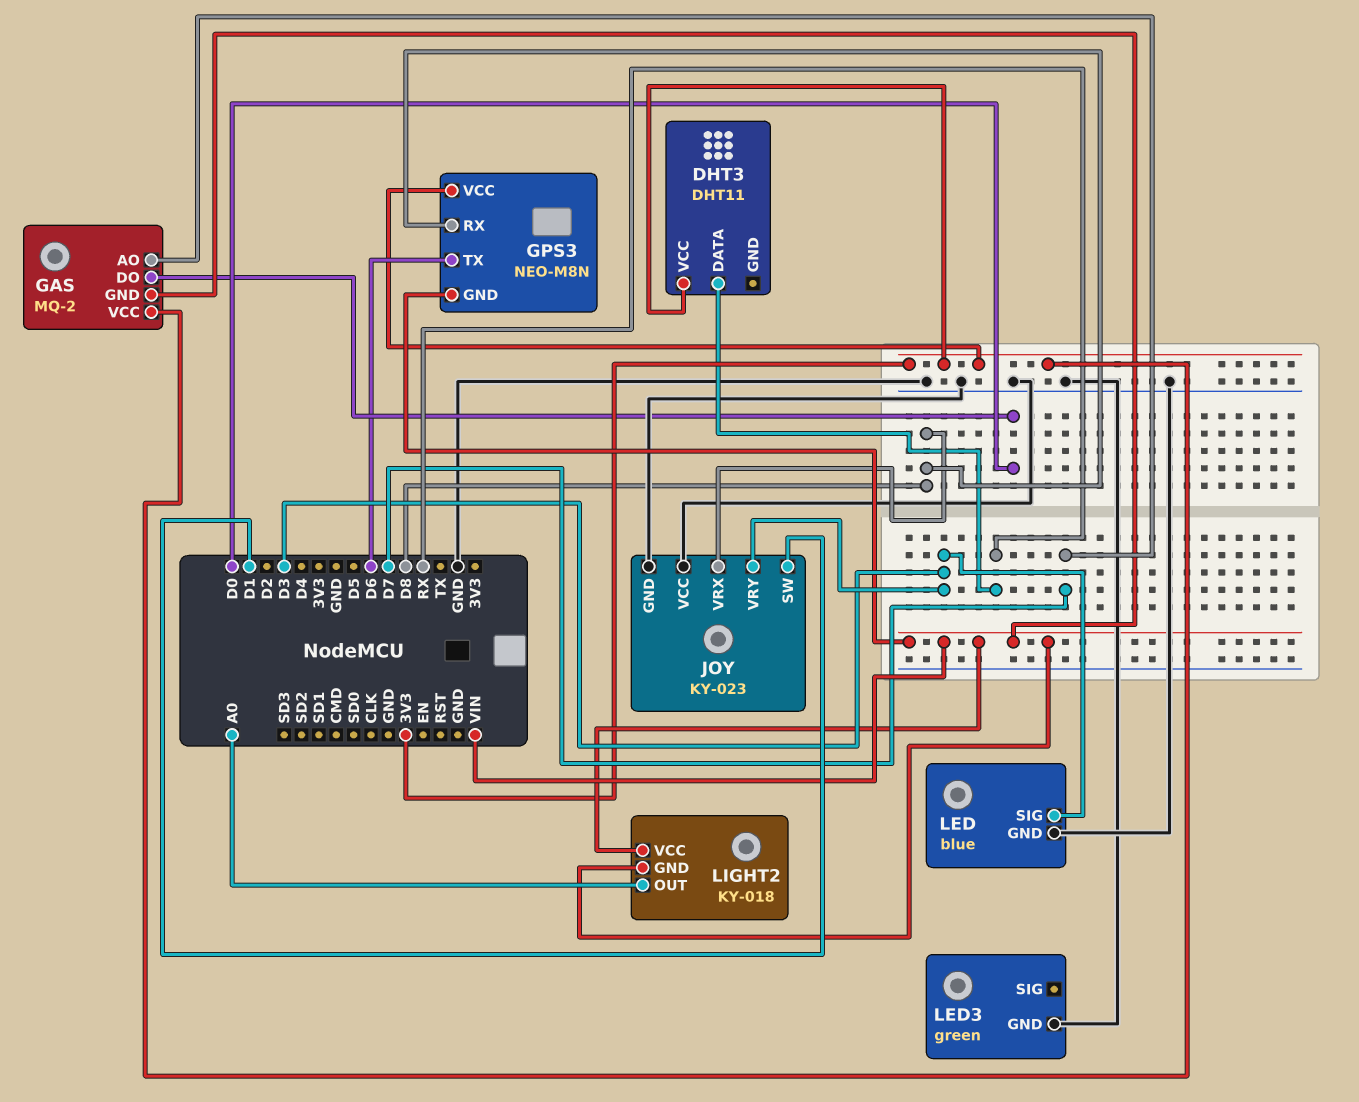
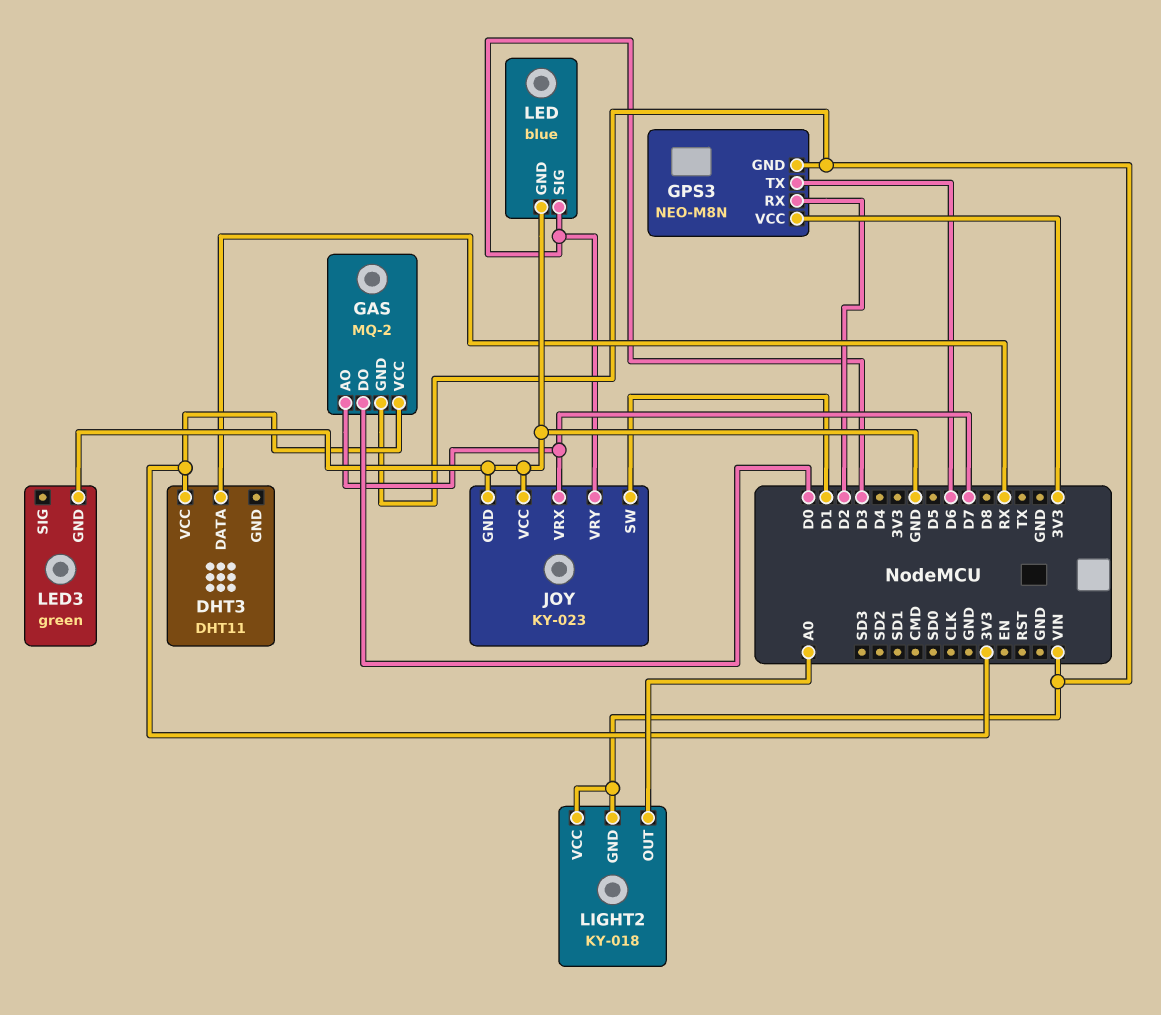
GPS3 pin RX: D8 -> D2
JOY pin VRX: D8 -> D7

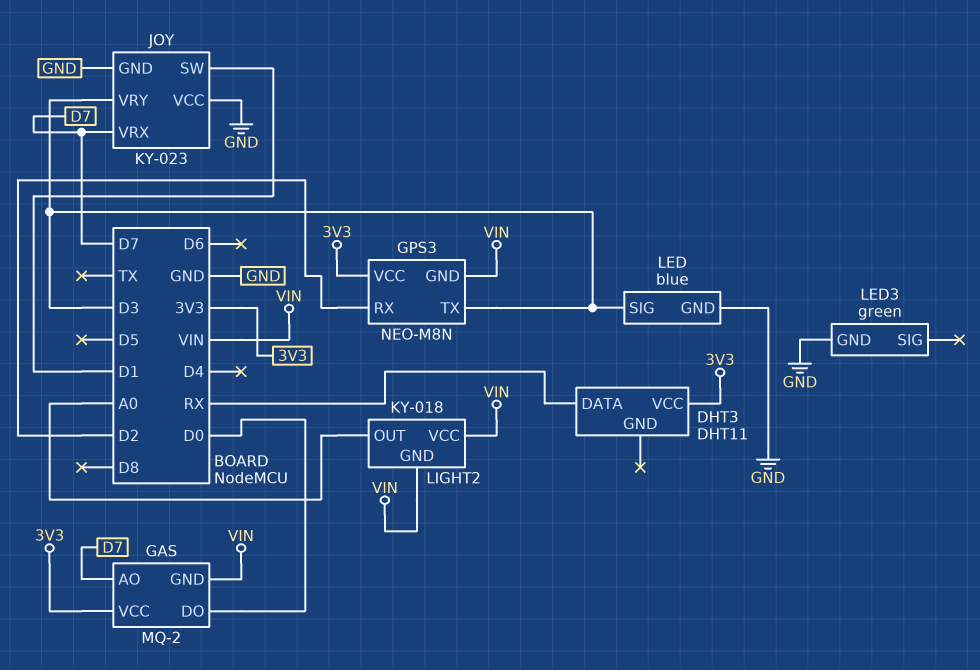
GPS3 pin TX: D6 -> D3

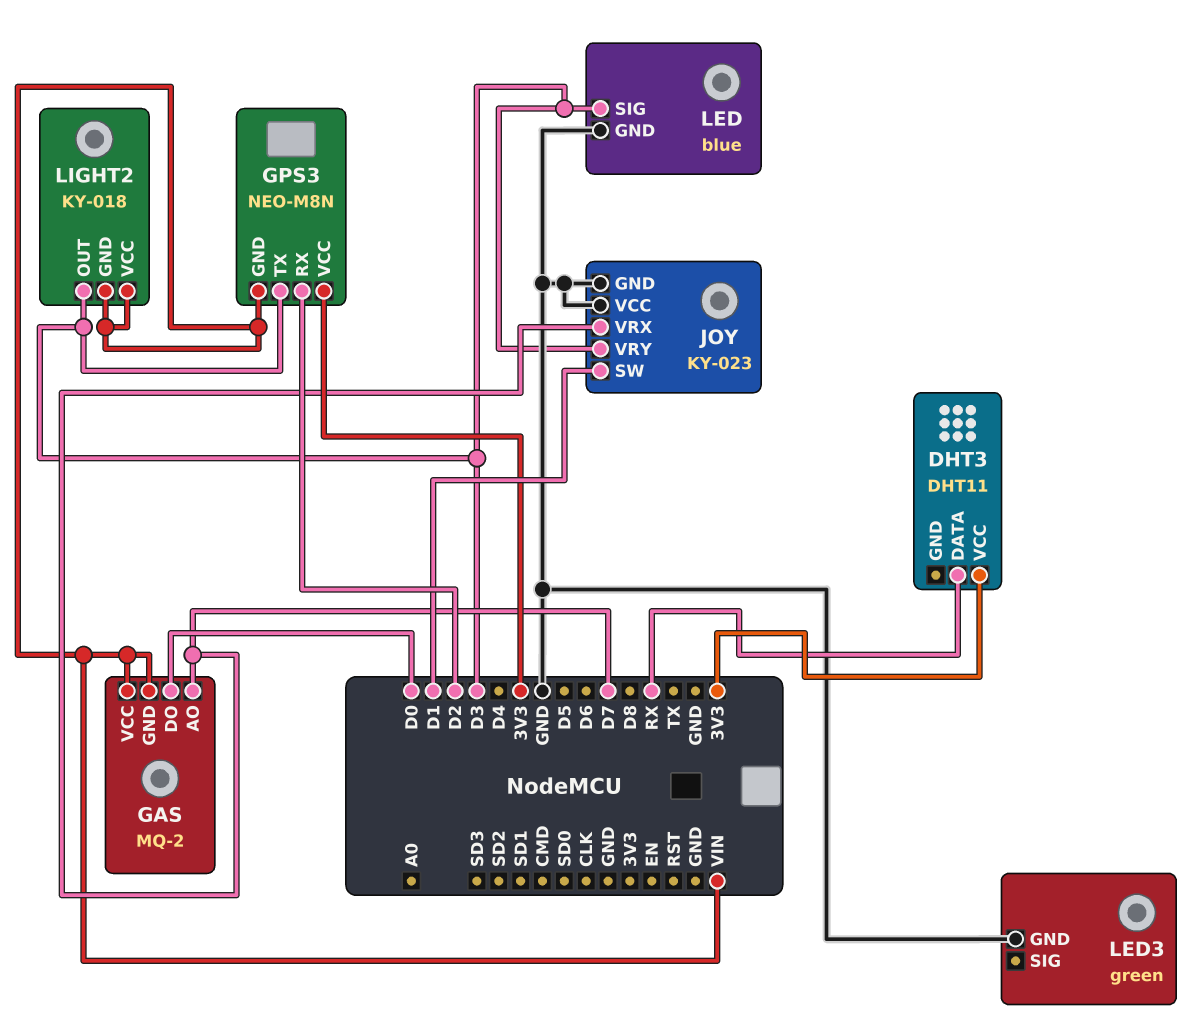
GAS pin VCC: 3V3 -> VIN
LIGHT2 pin OUT: A0 -> D3

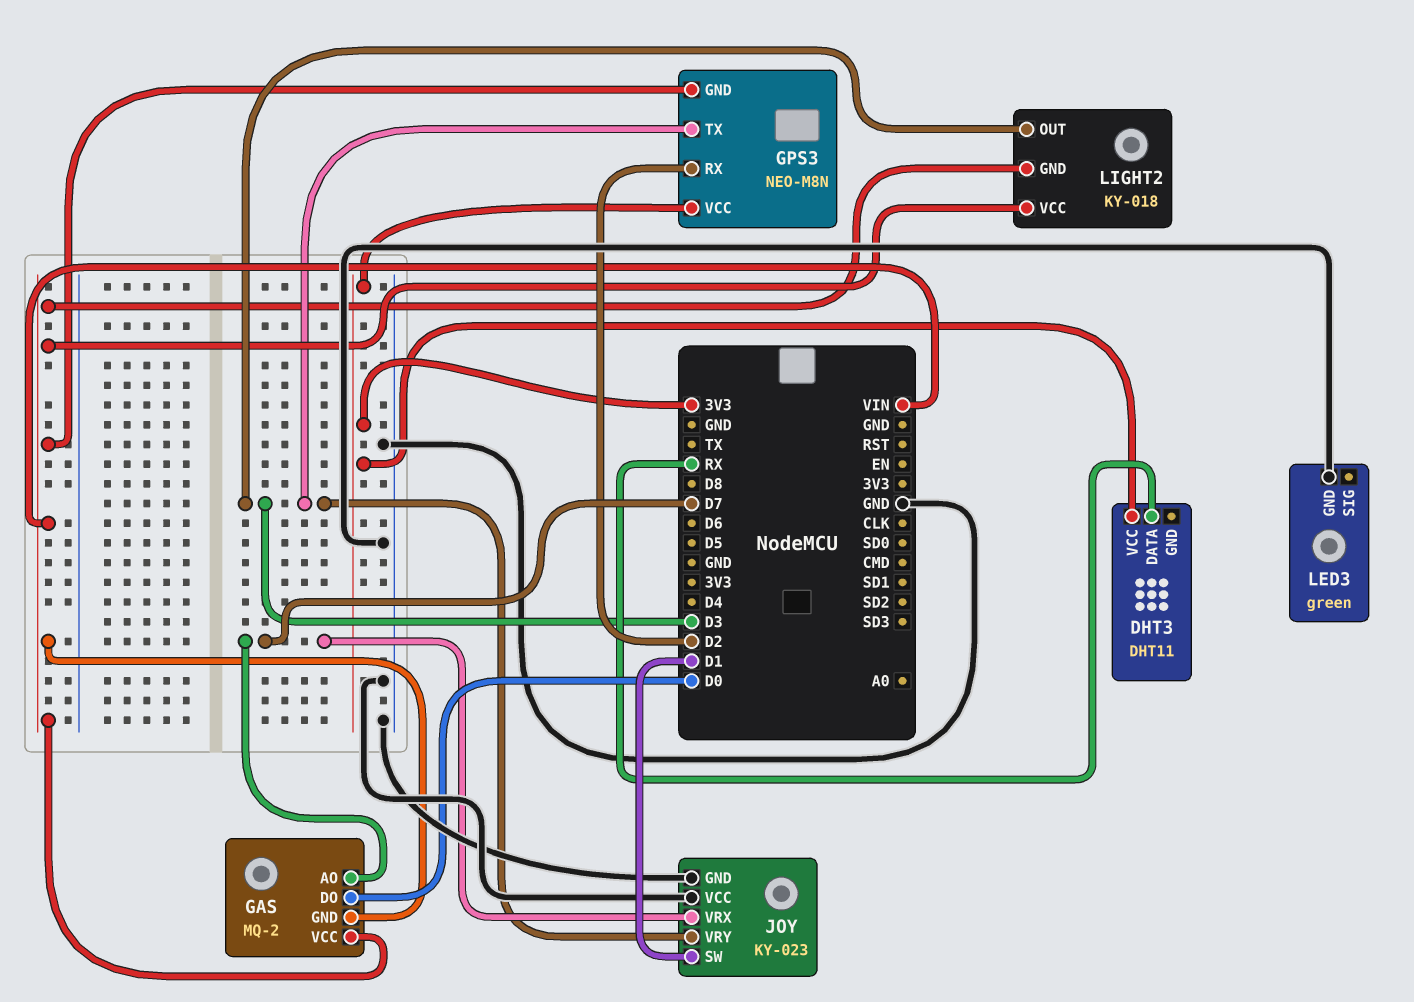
LED: blue -> none
LED pin GND: GND -> none
LED pin SIG: D3 -> none

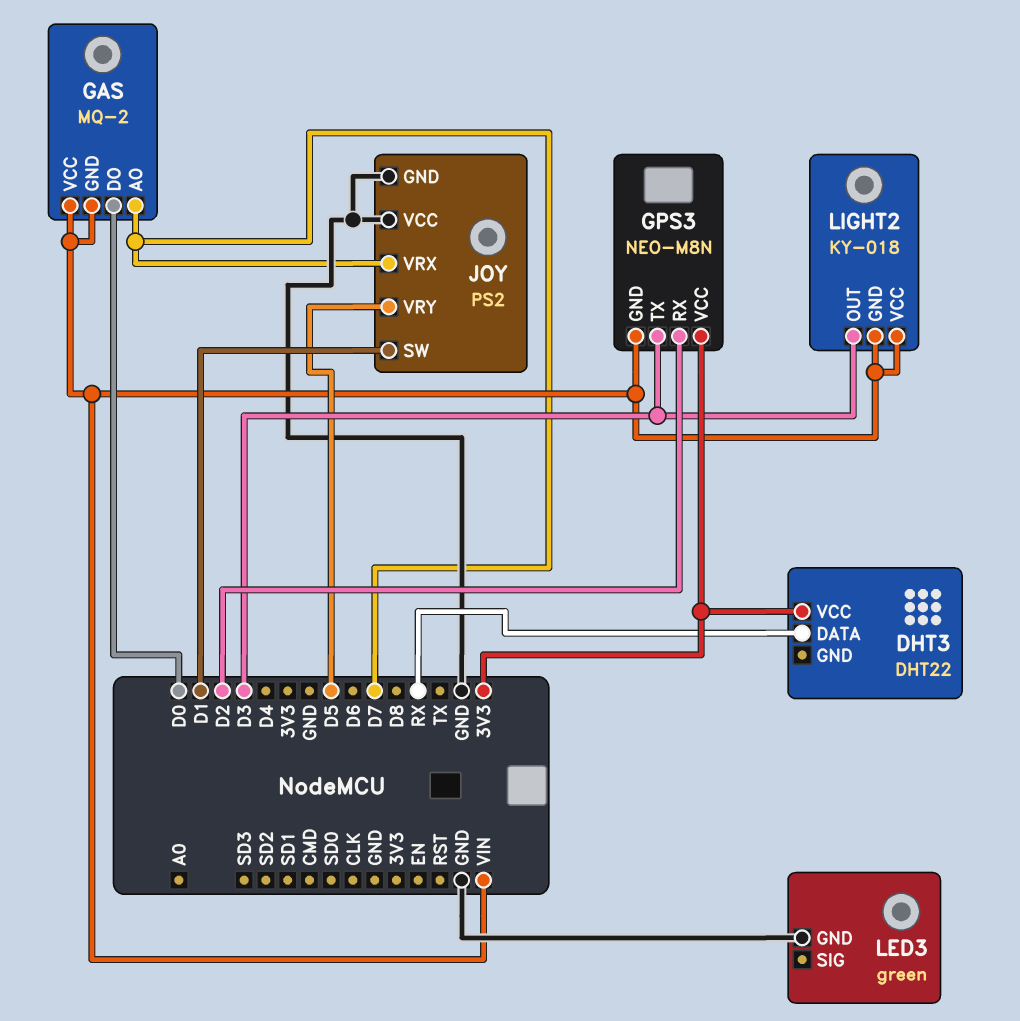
DHT3: DHT11 -> DHT22
JOY: KY-023 -> PS2
JOY pin VRY: D3 -> D5

